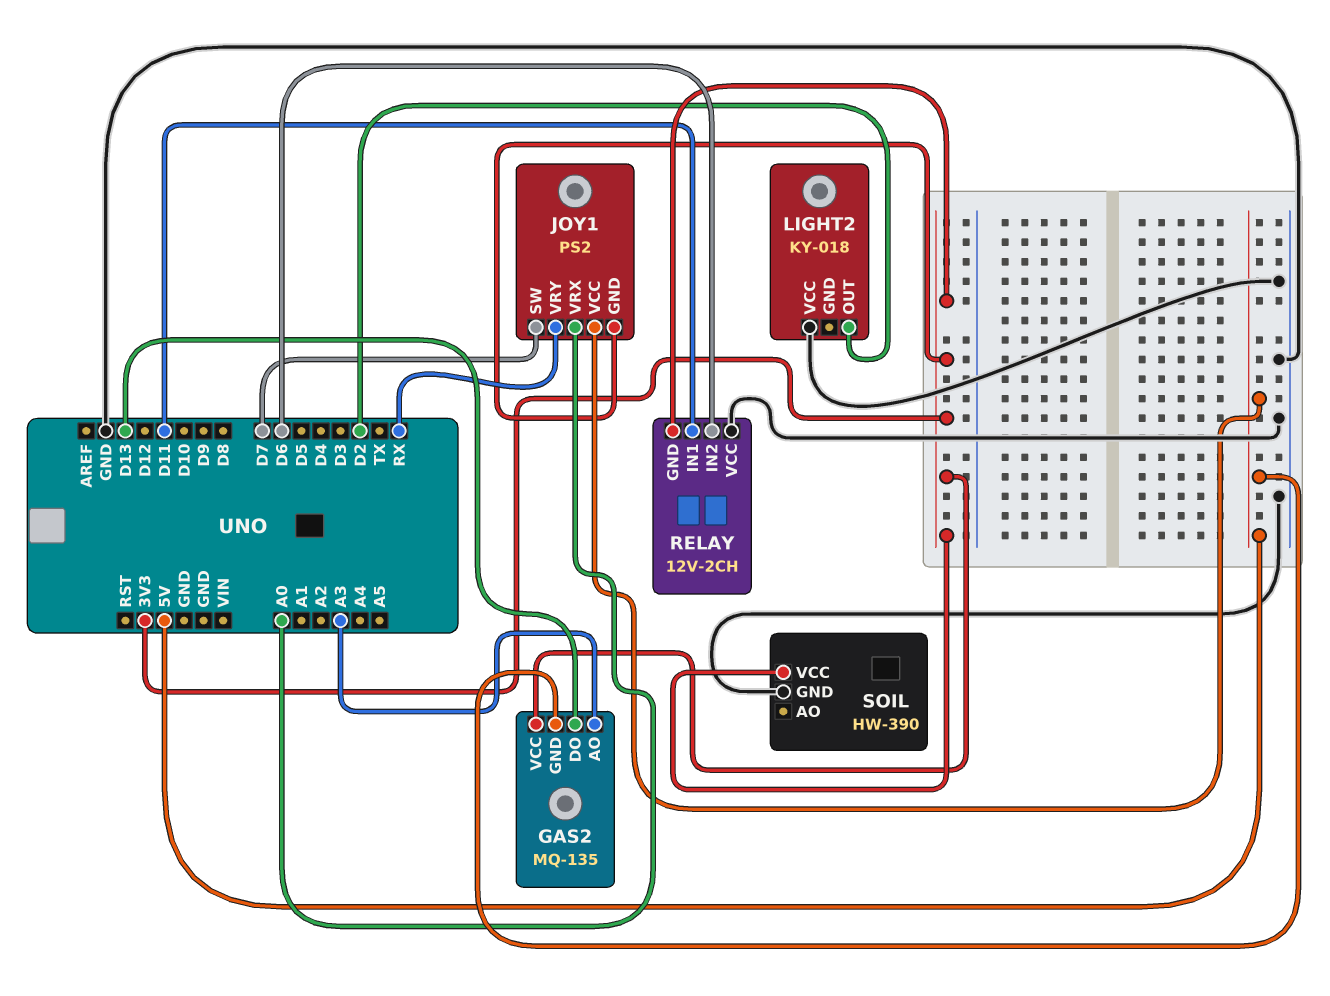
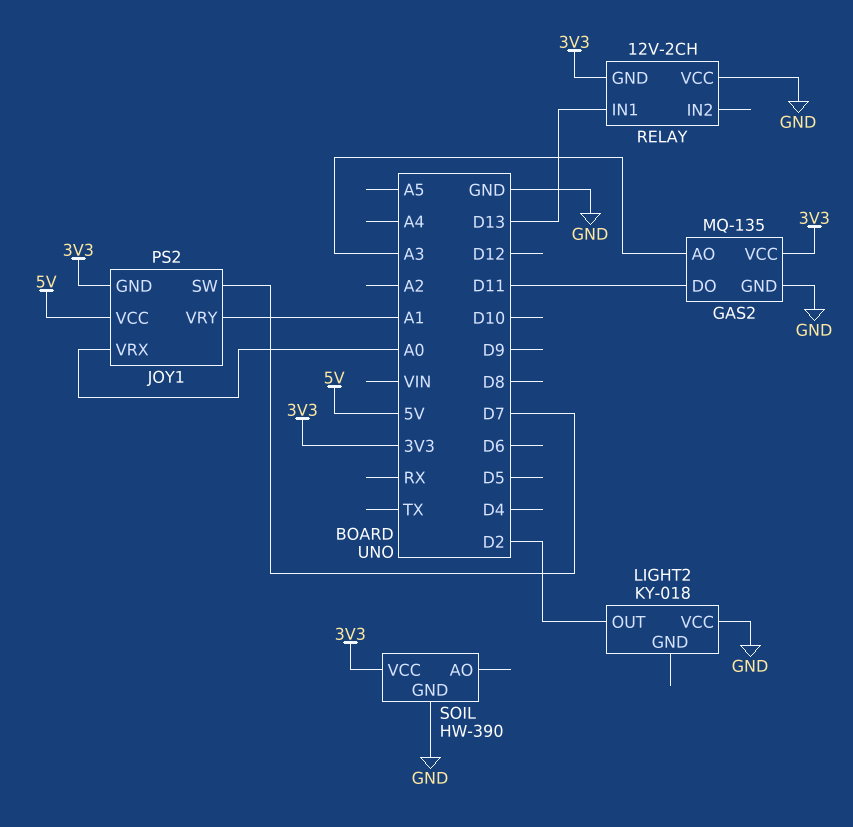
GAS2 pin DO: D13 -> D11
GAS2 pin GND: 5V -> GND
JOY1 pin VRY: RX -> A1
RELAY pin IN1: D11 -> D13
RELAY pin IN2: D6 -> none

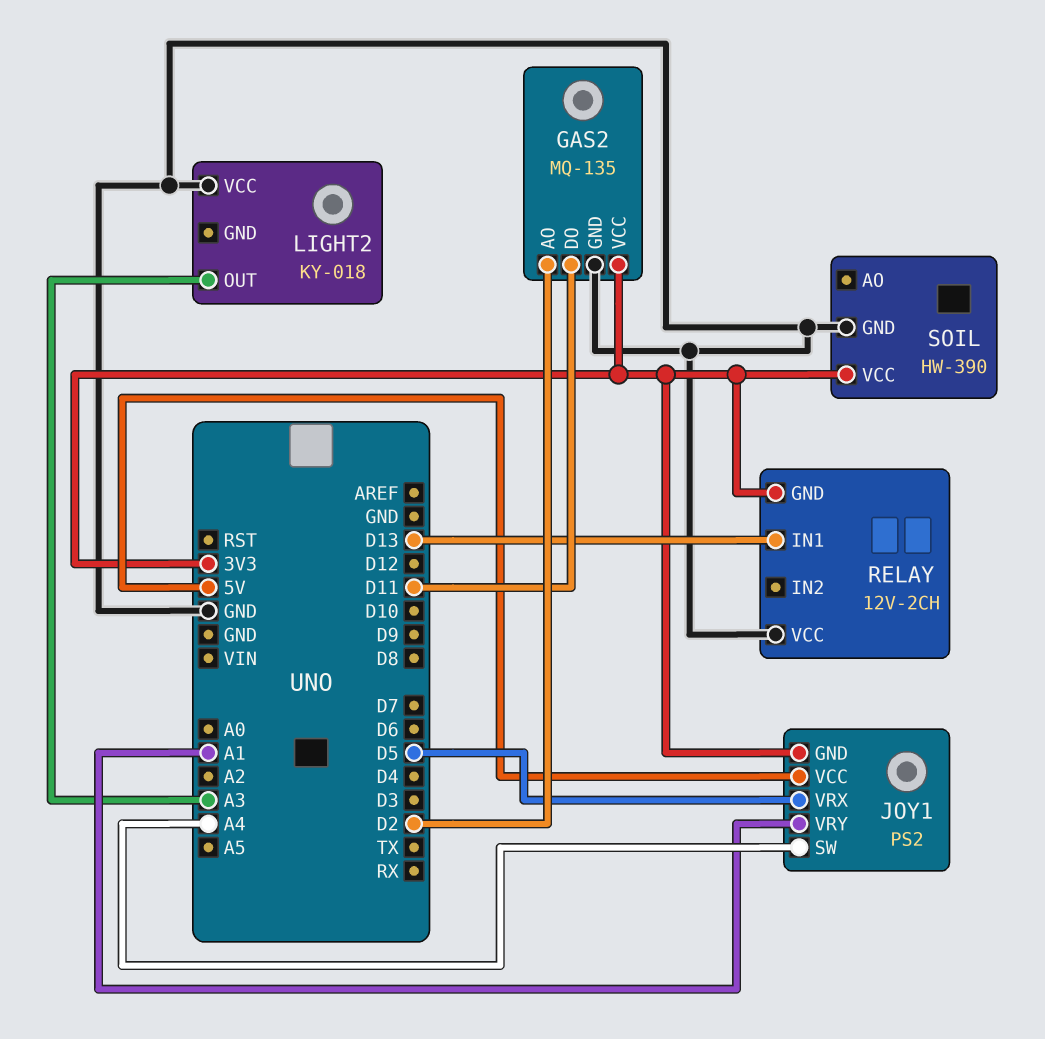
GAS2 pin AO: A3 -> D2
JOY1 pin SW: D7 -> A4
JOY1 pin VRX: A0 -> D5
LIGHT2 pin OUT: D2 -> A3

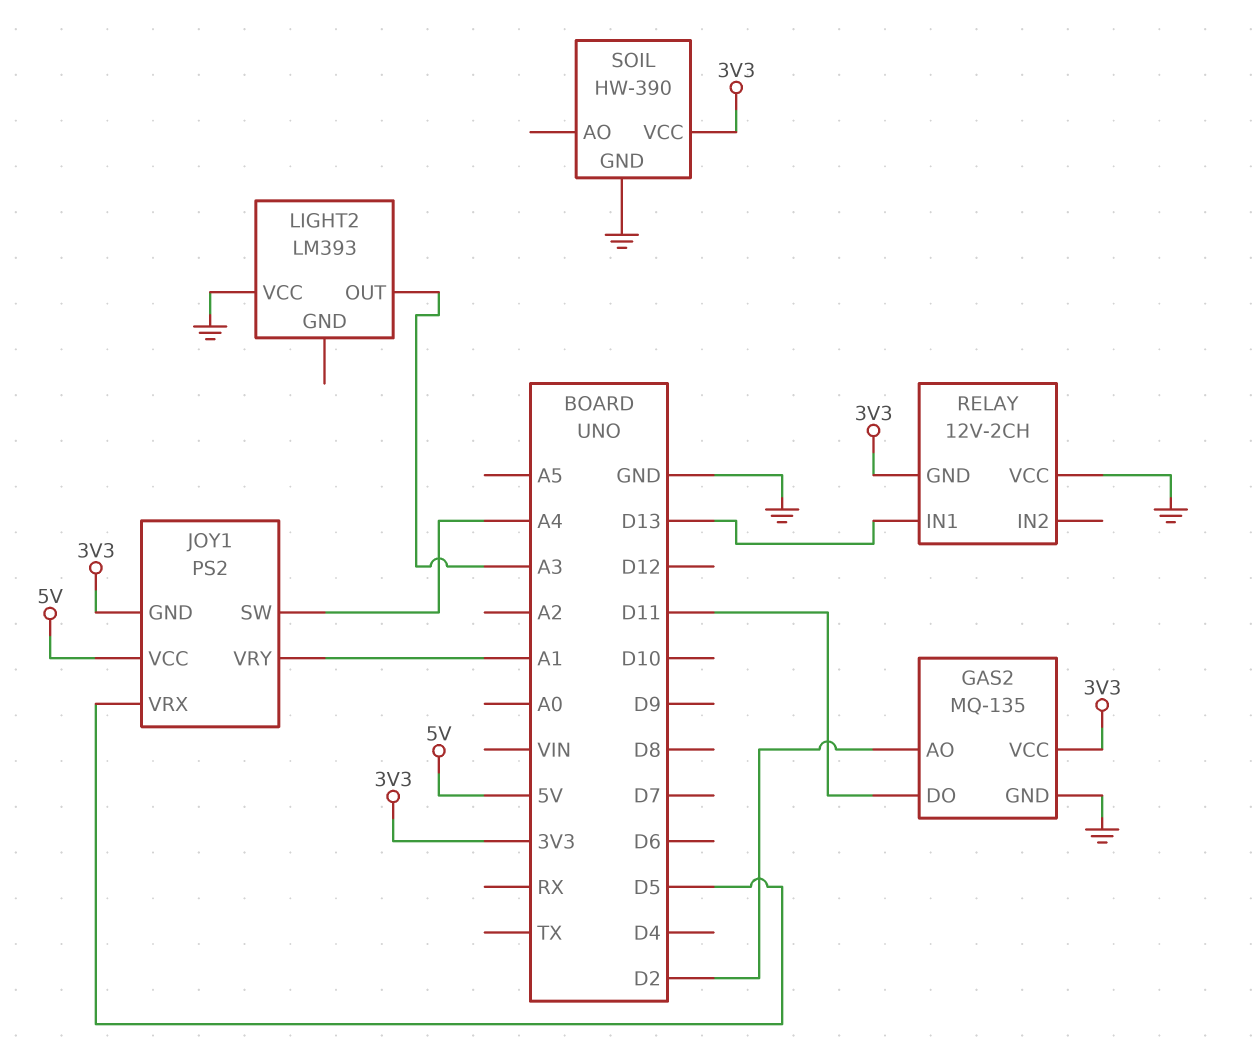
LIGHT2: KY-018 -> LM393

